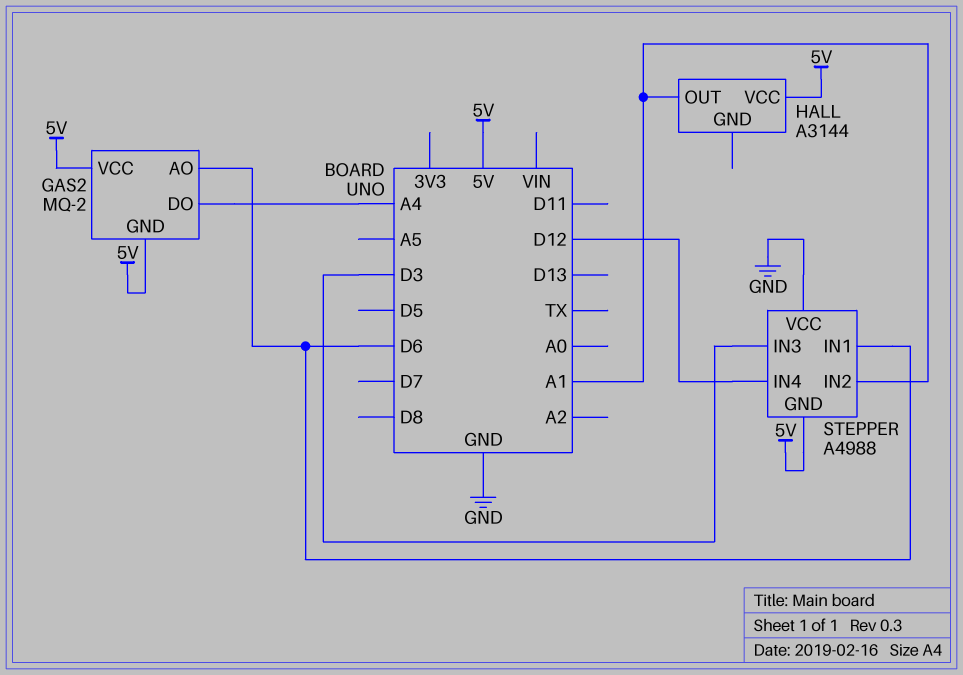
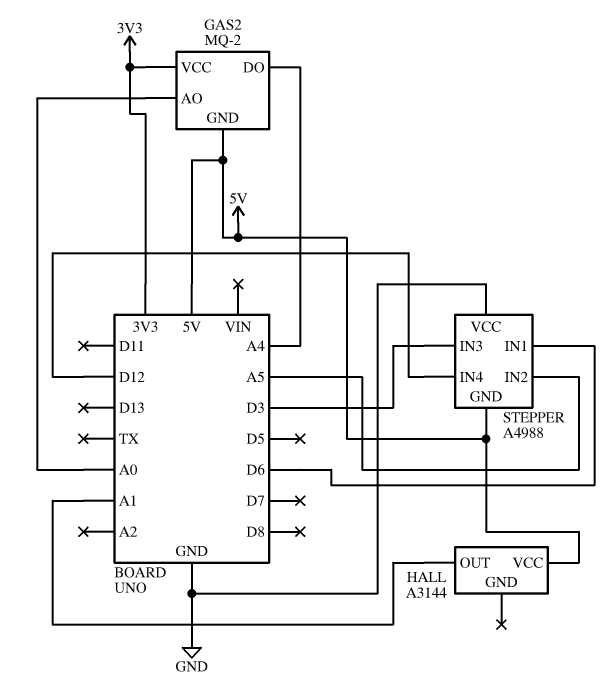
GAS2 pin AO: D6 -> A0
GAS2 pin VCC: 5V -> 3V3
STEPPER pin IN2: A1 -> A5

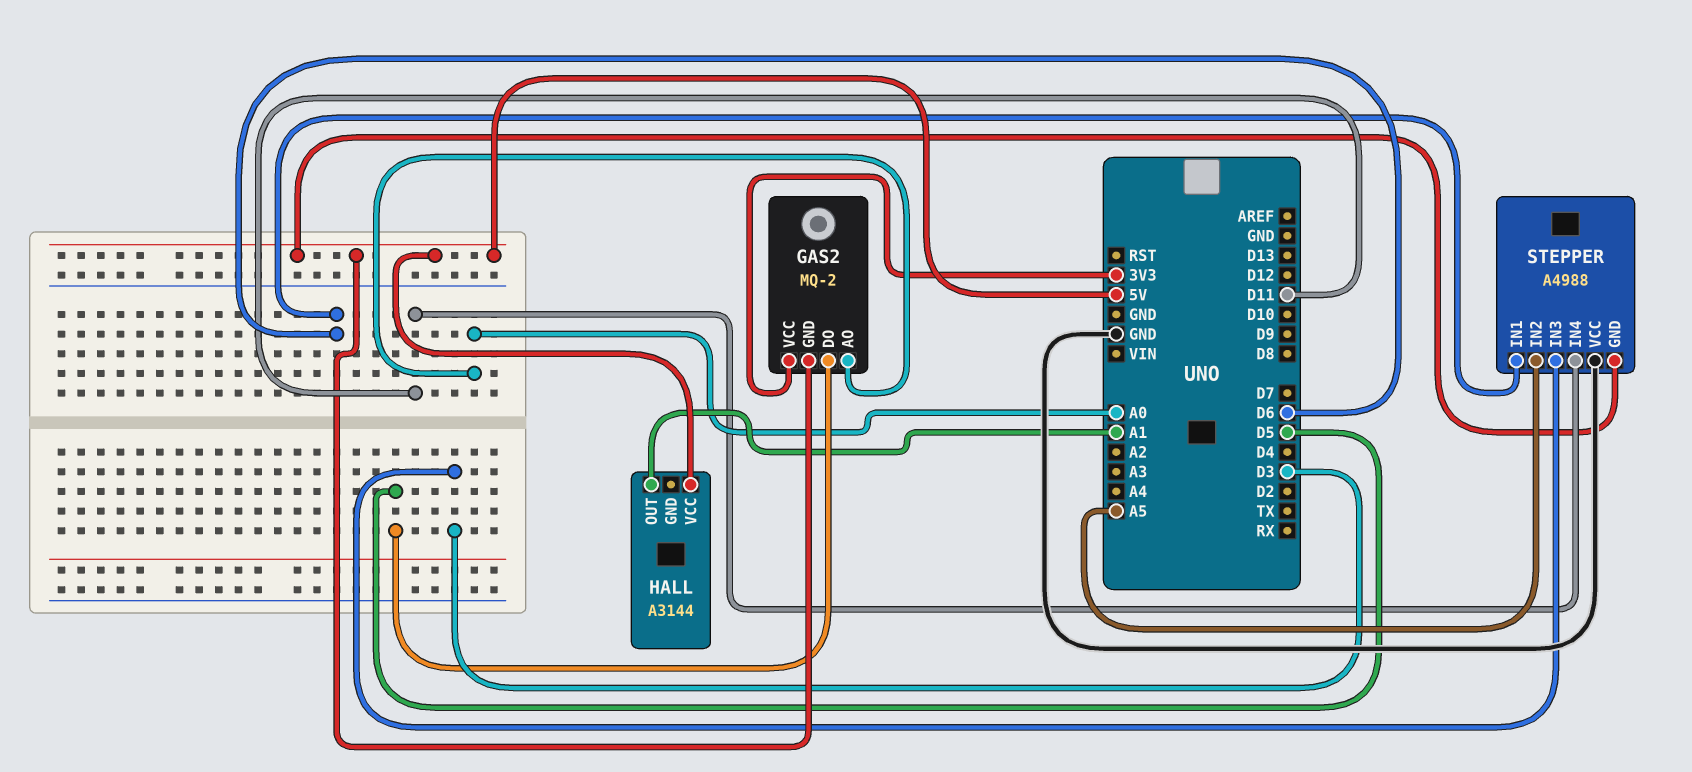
GAS2 pin DO: A4 -> D5
STEPPER pin IN4: D12 -> D11

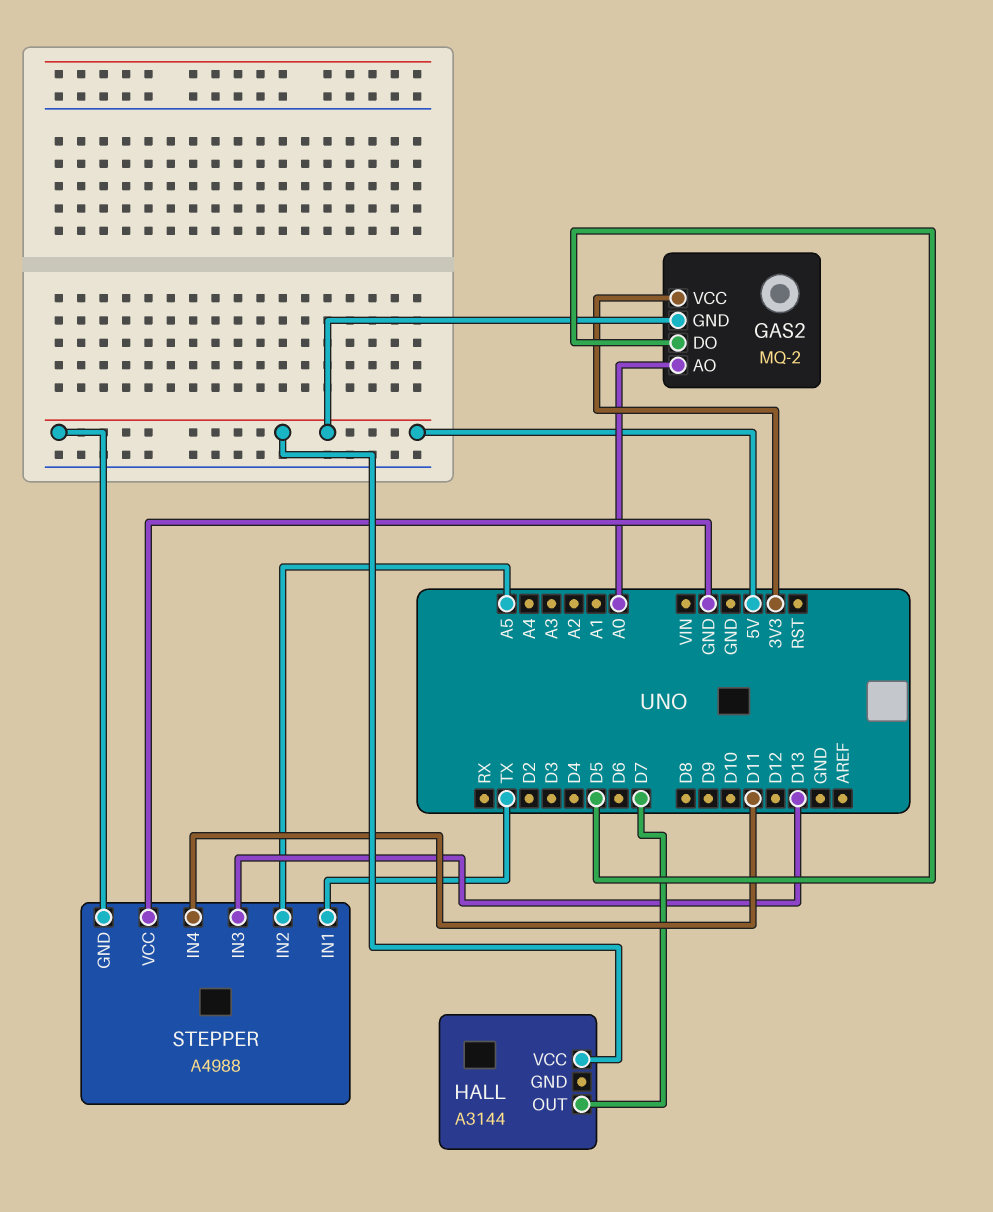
HALL pin OUT: A1 -> D7
STEPPER pin IN1: D6 -> TX
STEPPER pin IN3: D3 -> D13

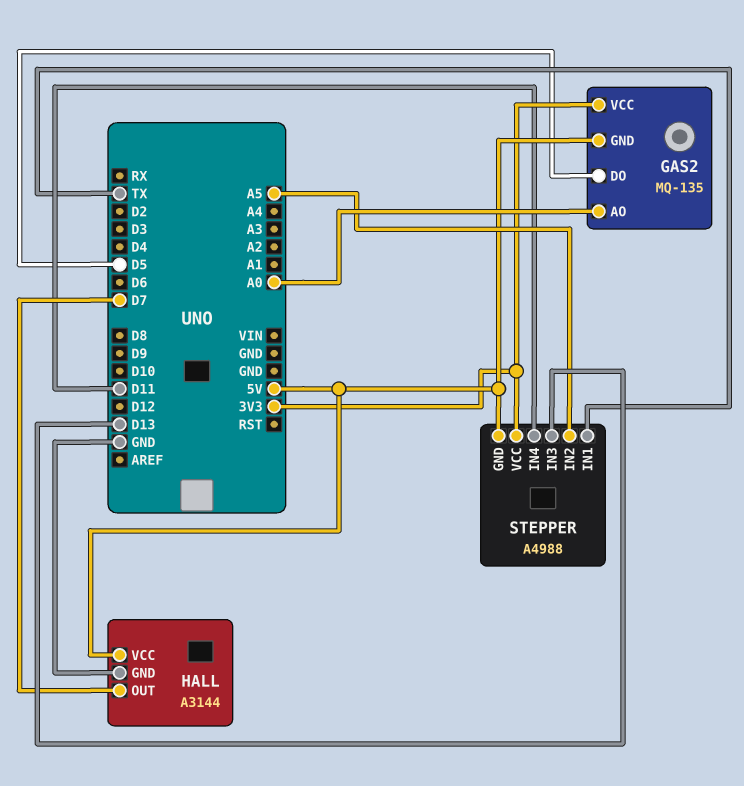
GAS2: MQ-2 -> MQ-135
HALL pin GND: none -> GND
STEPPER pin VCC: GND -> 3V3

